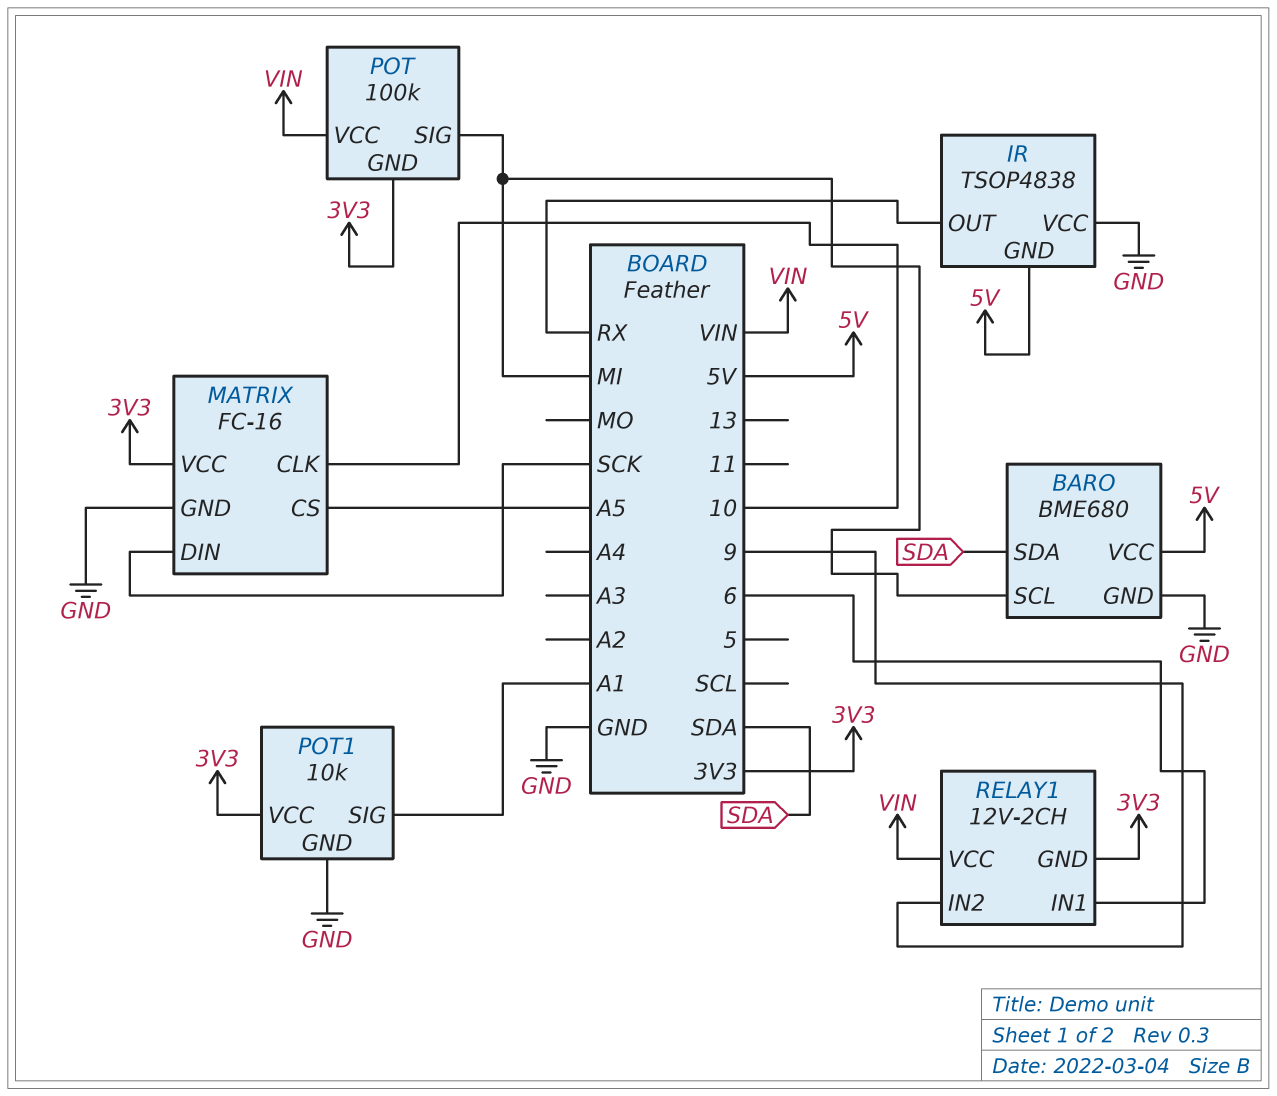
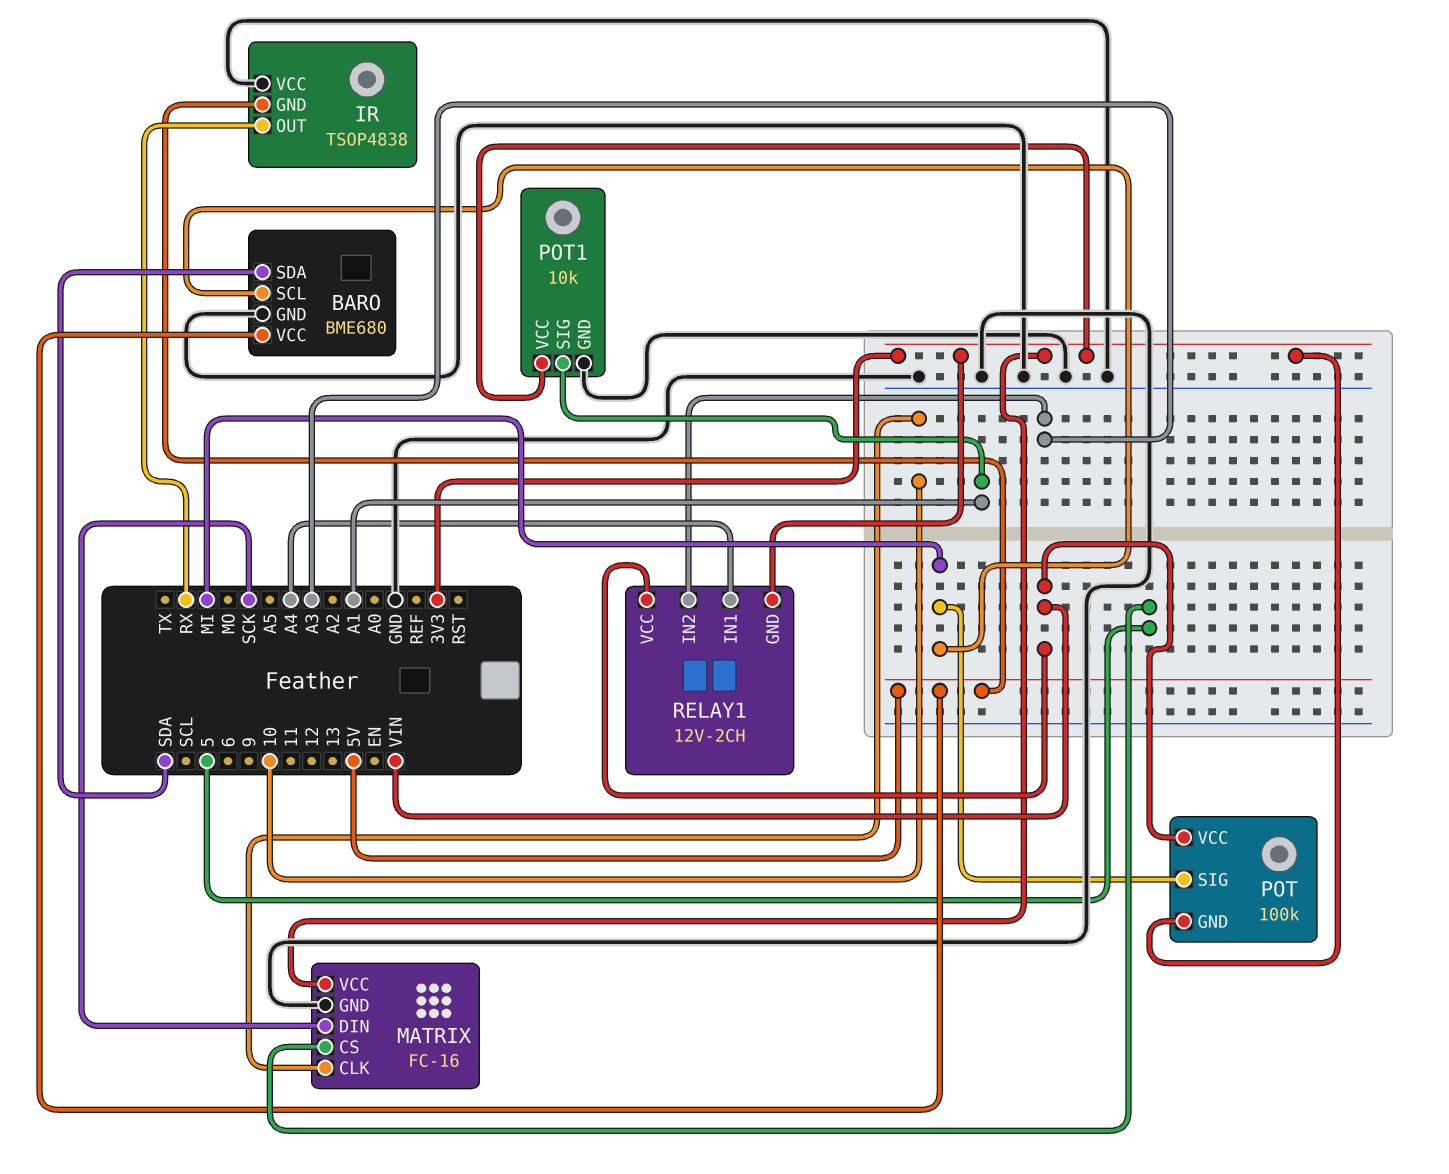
MATRIX pin CS: A5 -> 5
RELAY1 pin IN1: 6 -> A4
RELAY1 pin IN2: 9 -> A3

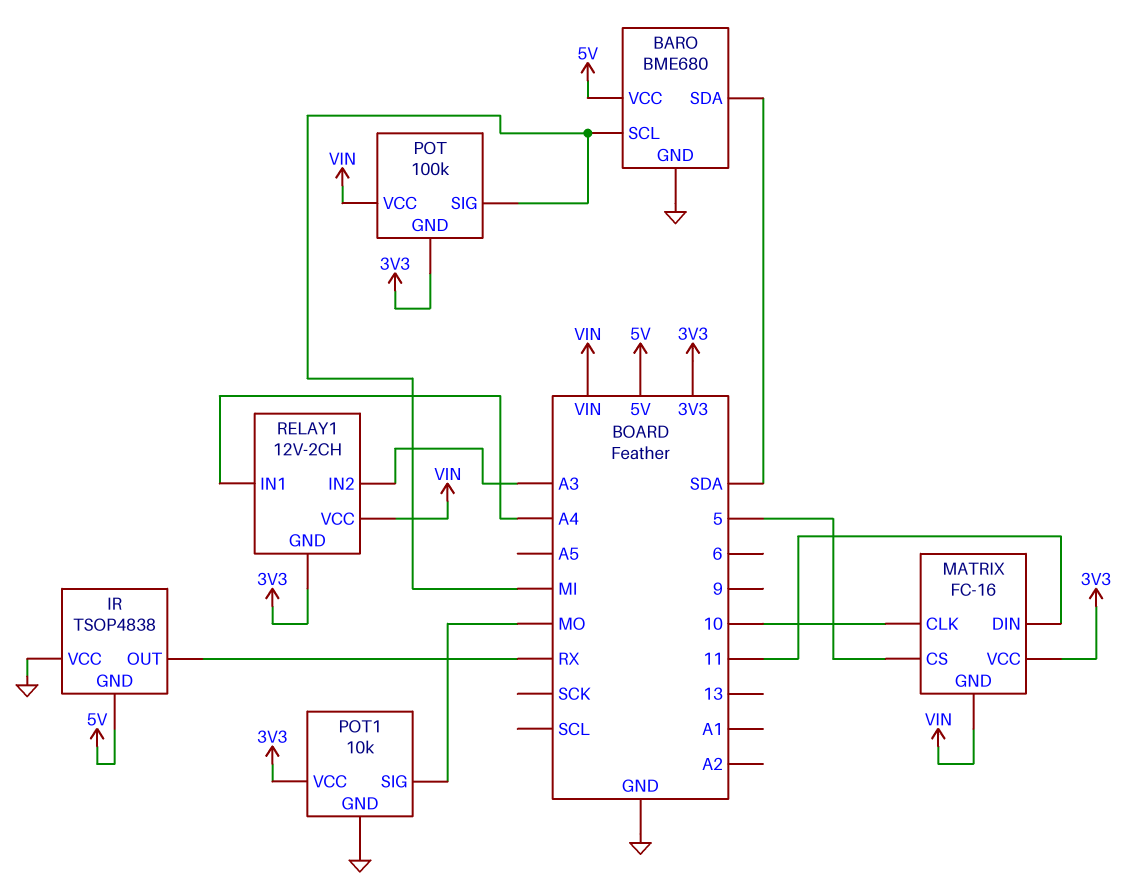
MATRIX pin DIN: SCK -> 11
MATRIX pin GND: GND -> VIN
POT1 pin SIG: A1 -> MO

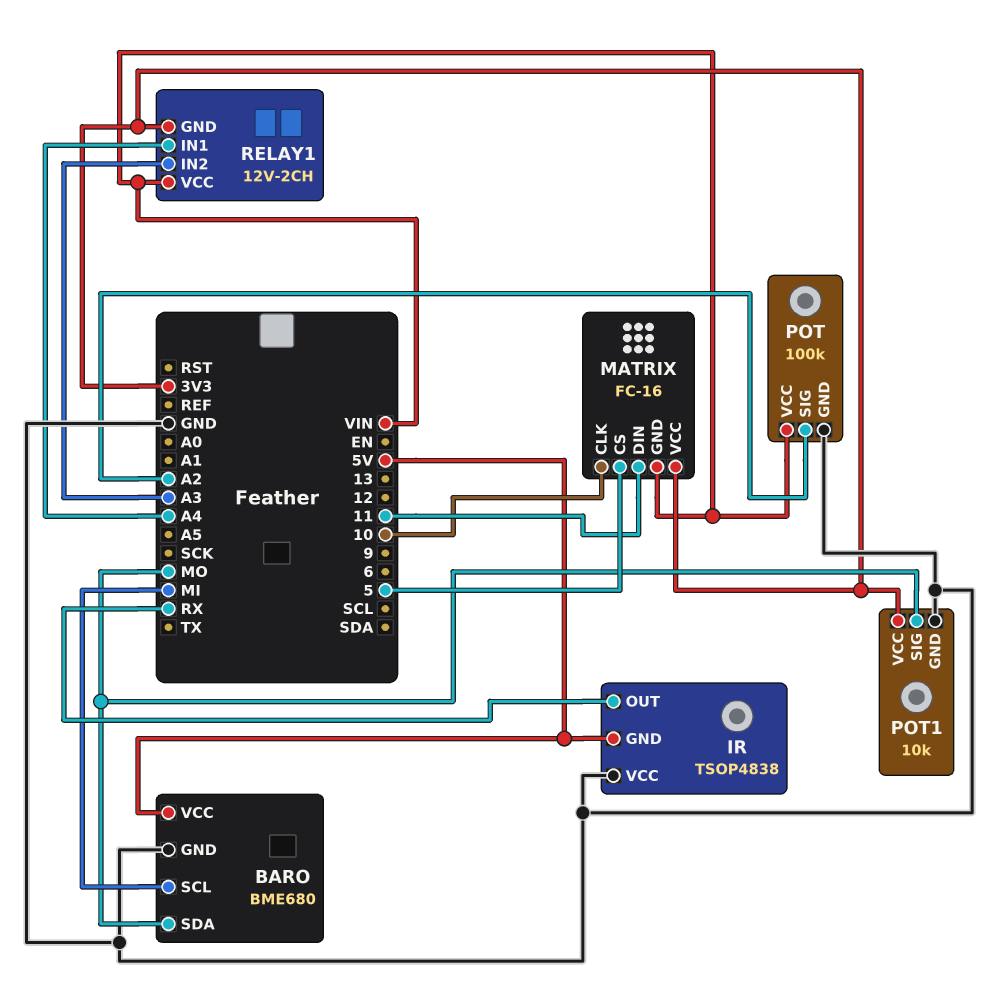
BARO pin SDA: SDA -> MO
POT pin GND: 3V3 -> GND
POT pin SIG: MI -> A2

